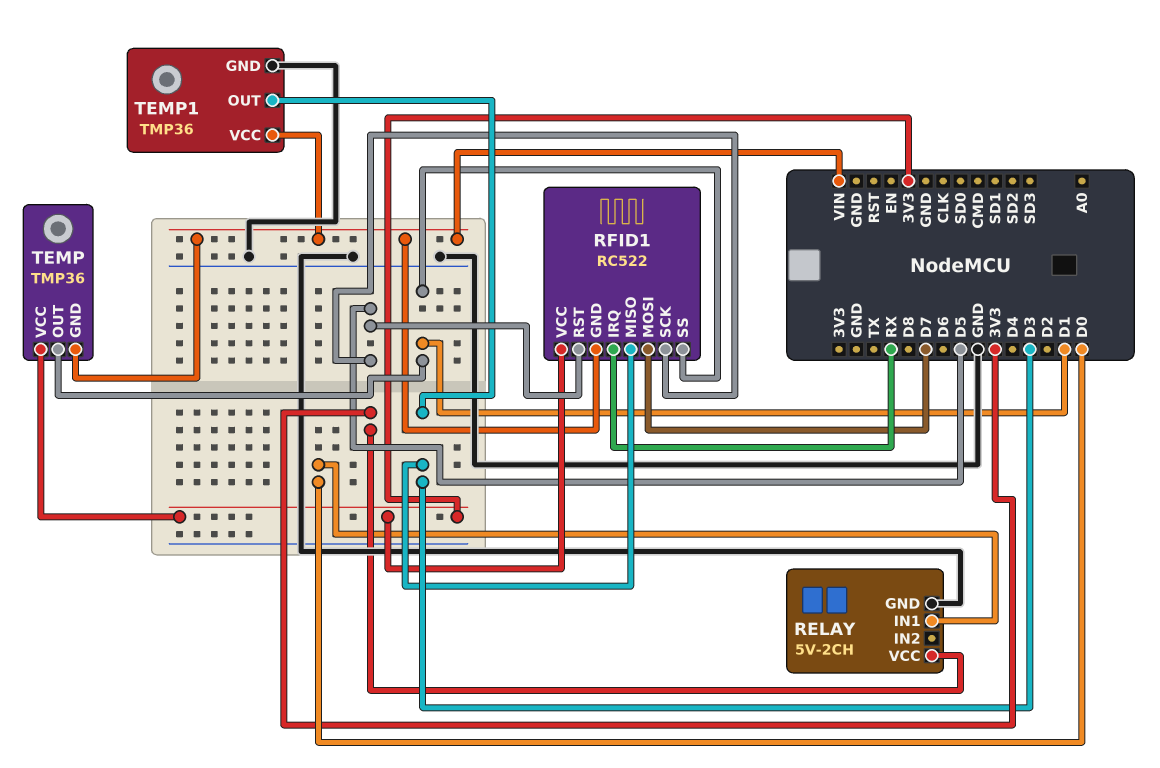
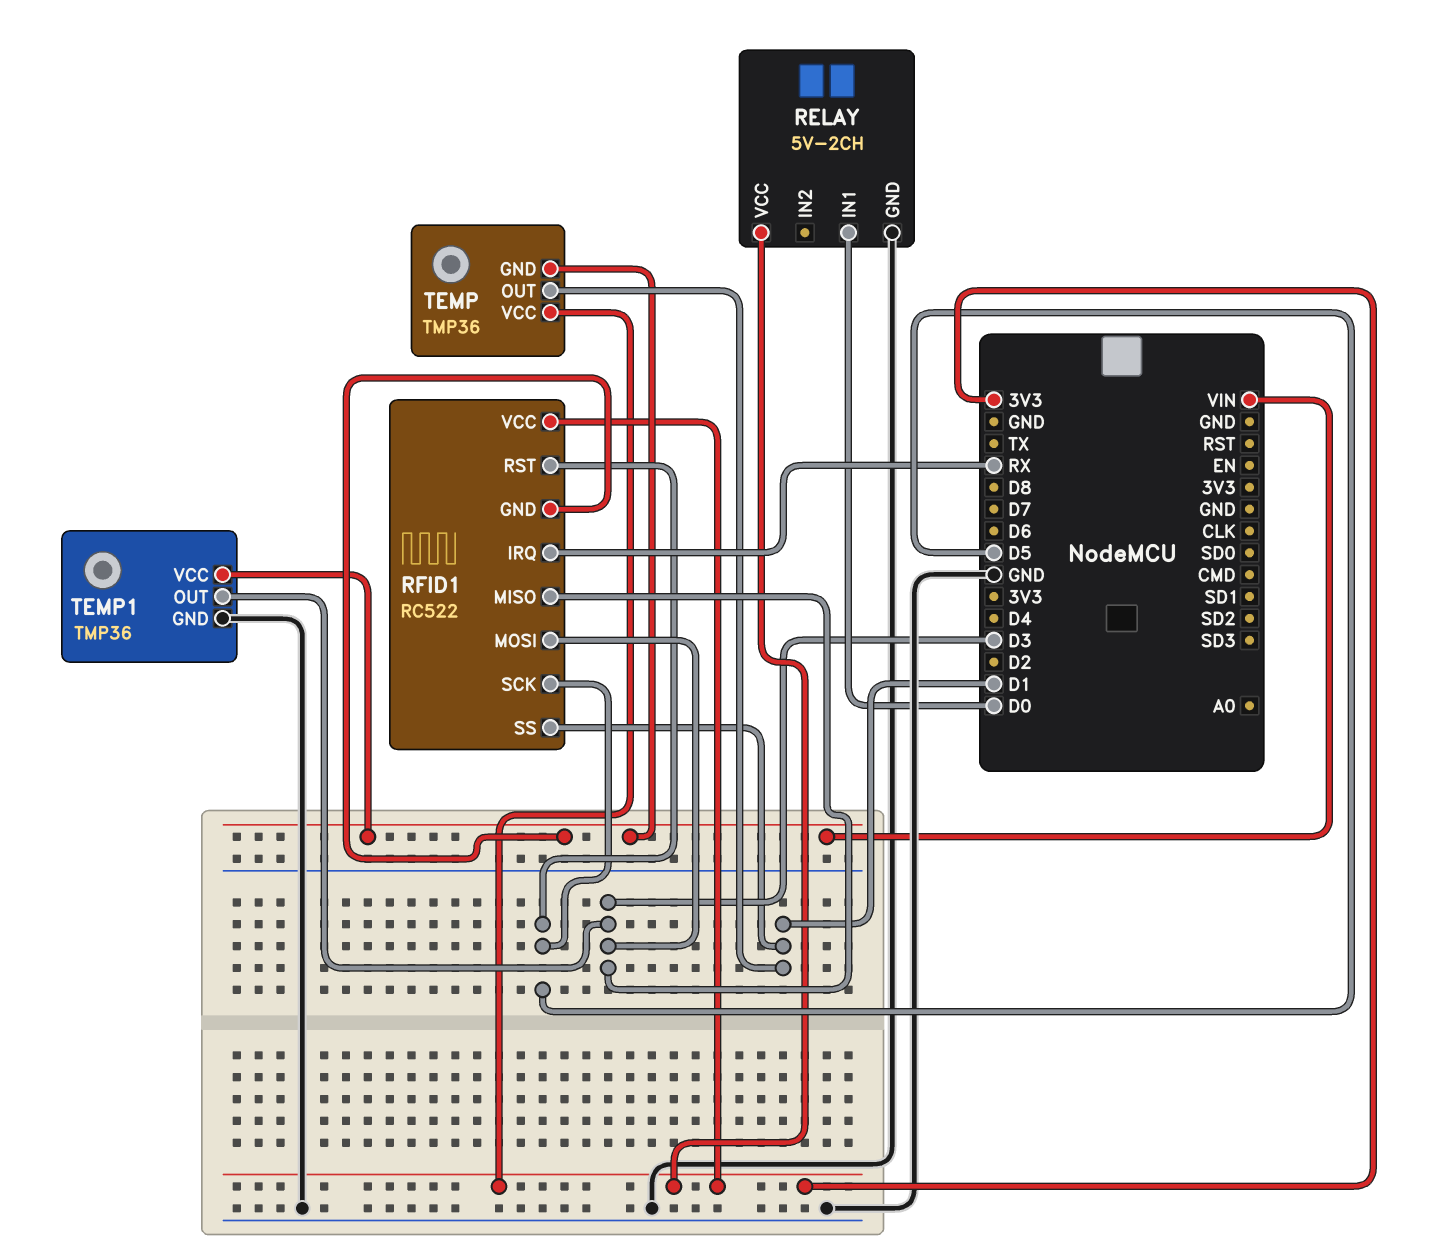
RFID1 pin MOSI: D7 -> D3

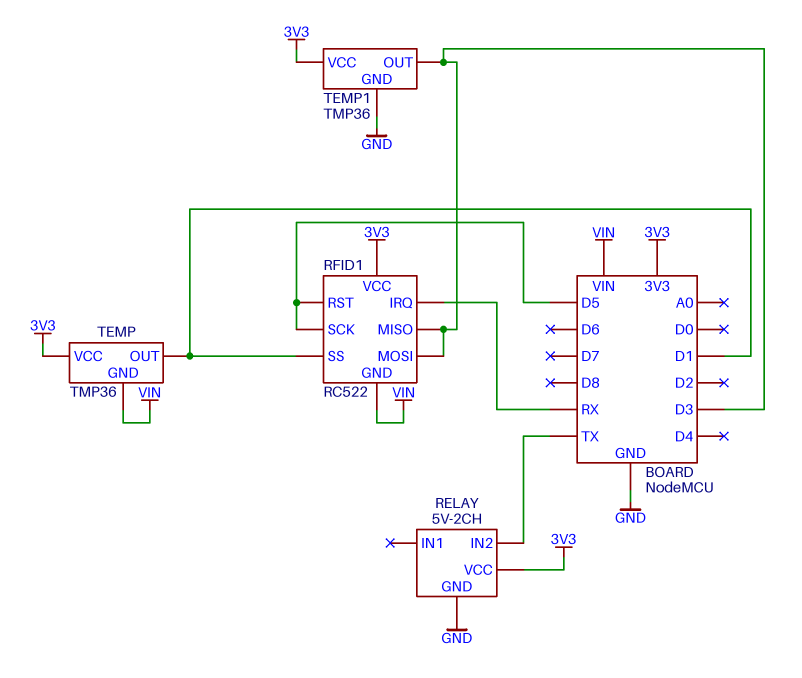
RELAY pin IN1: D0 -> none
RELAY pin IN2: none -> TX
TEMP1 pin VCC: VIN -> 3V3

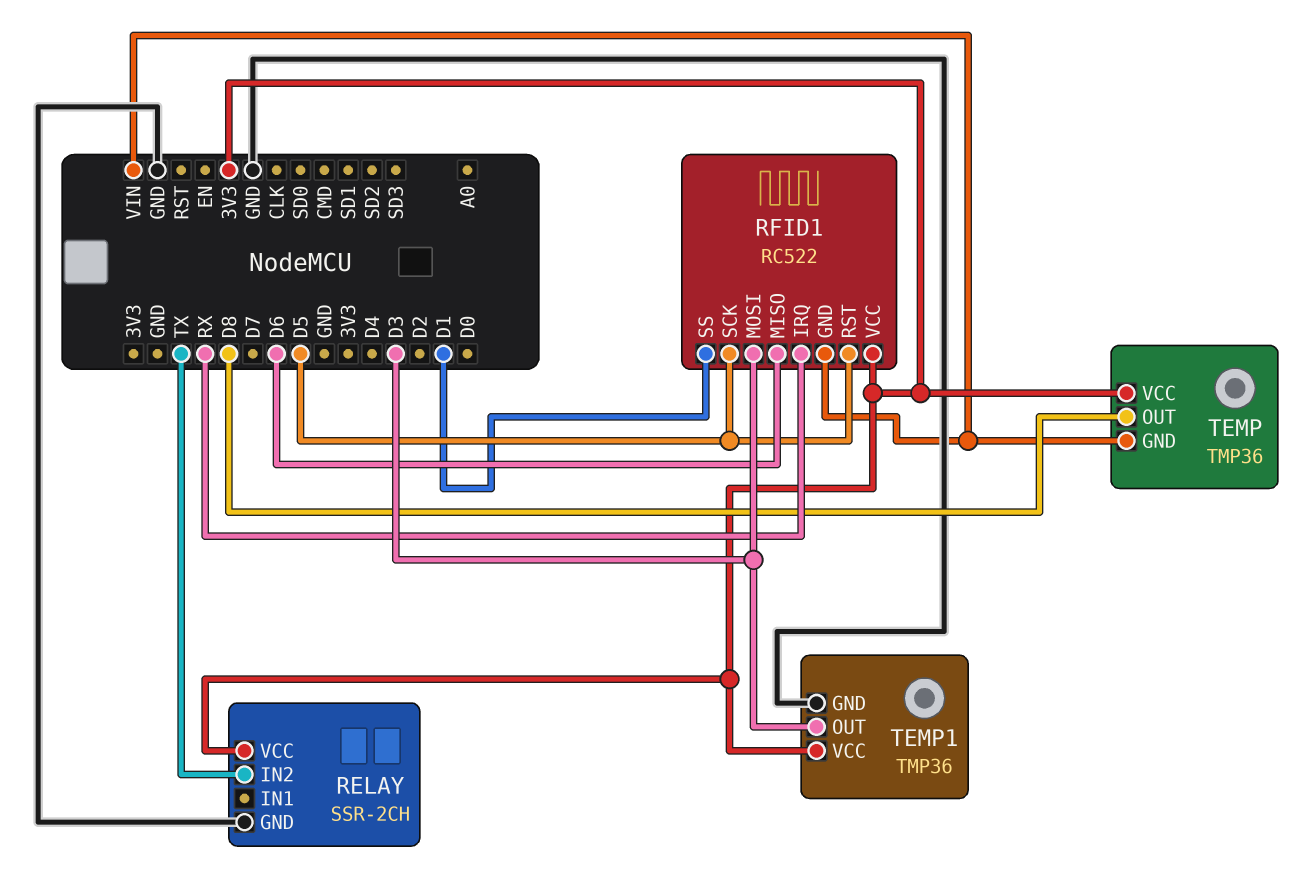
RELAY: 5V-2CH -> SSR-2CH
RFID1 pin MISO: D3 -> D6
TEMP pin OUT: D1 -> D8

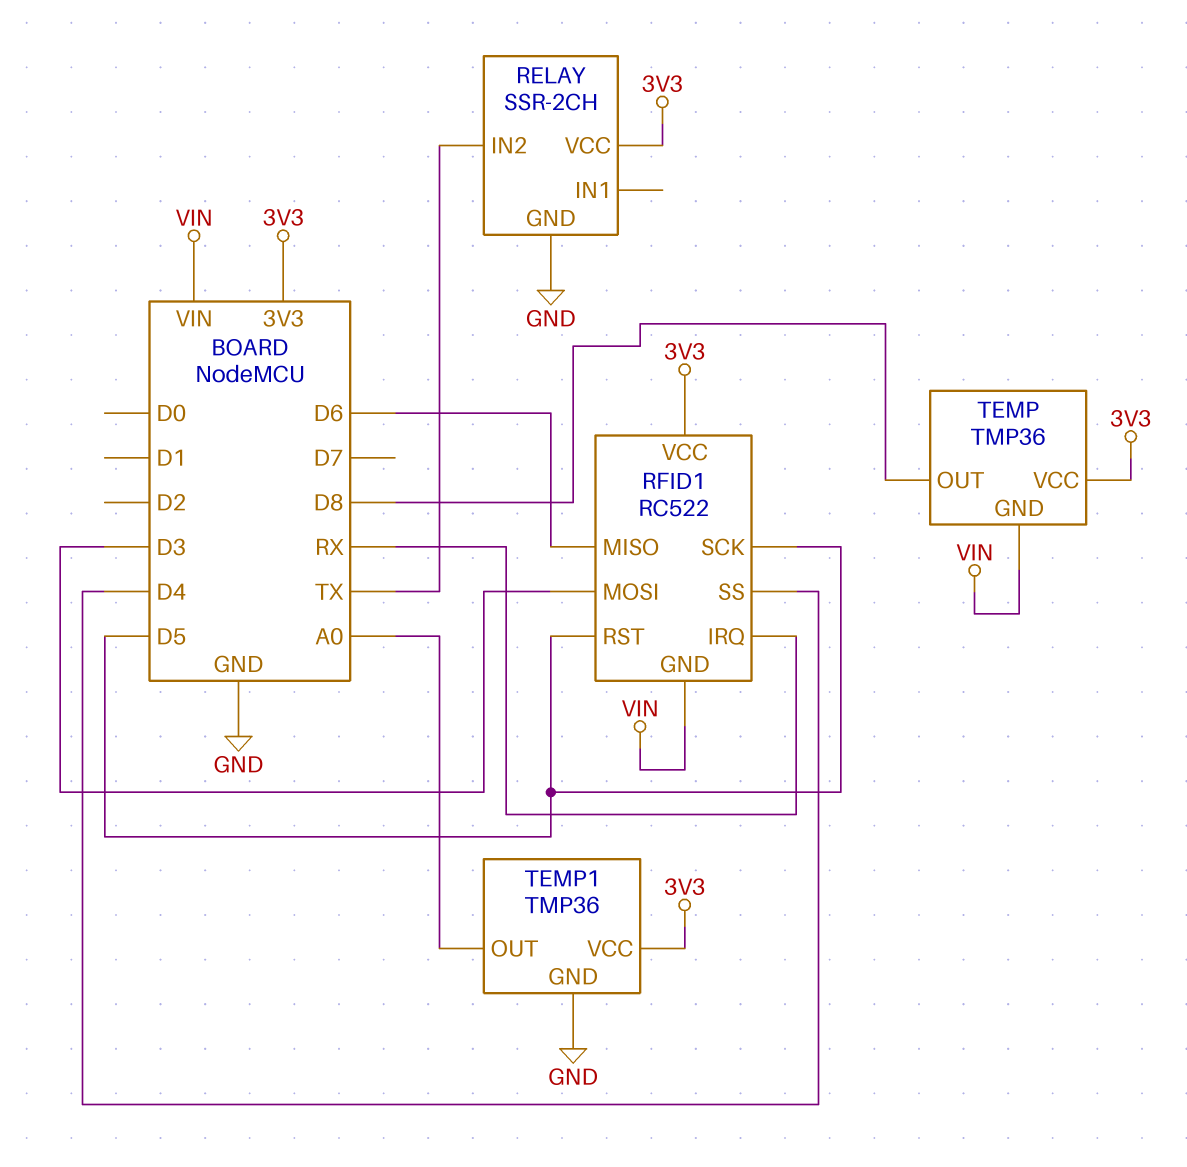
RFID1 pin SS: D1 -> D4
TEMP1 pin OUT: D3 -> A0

